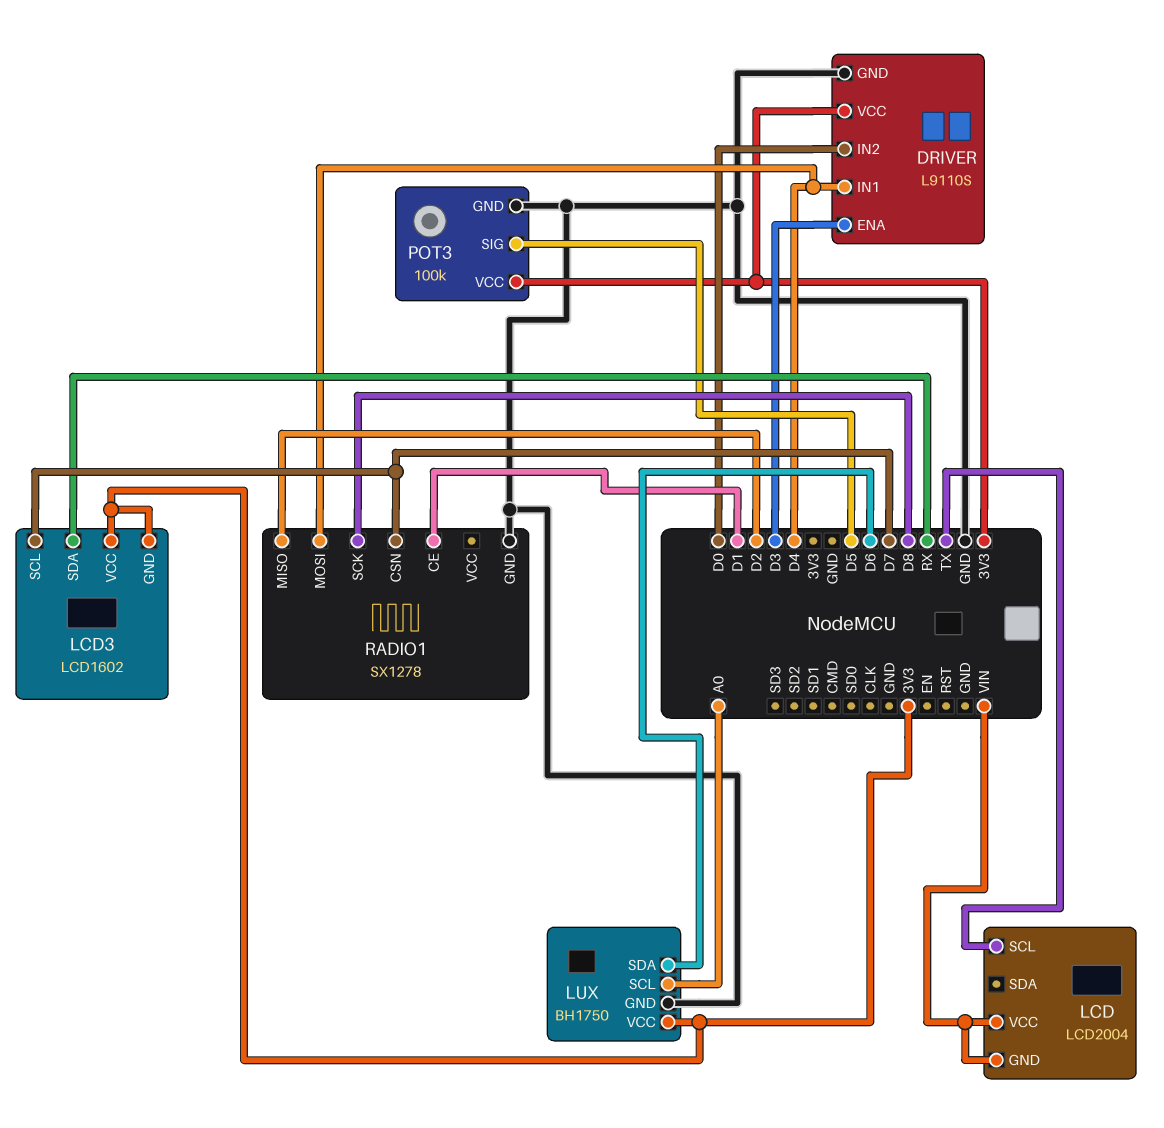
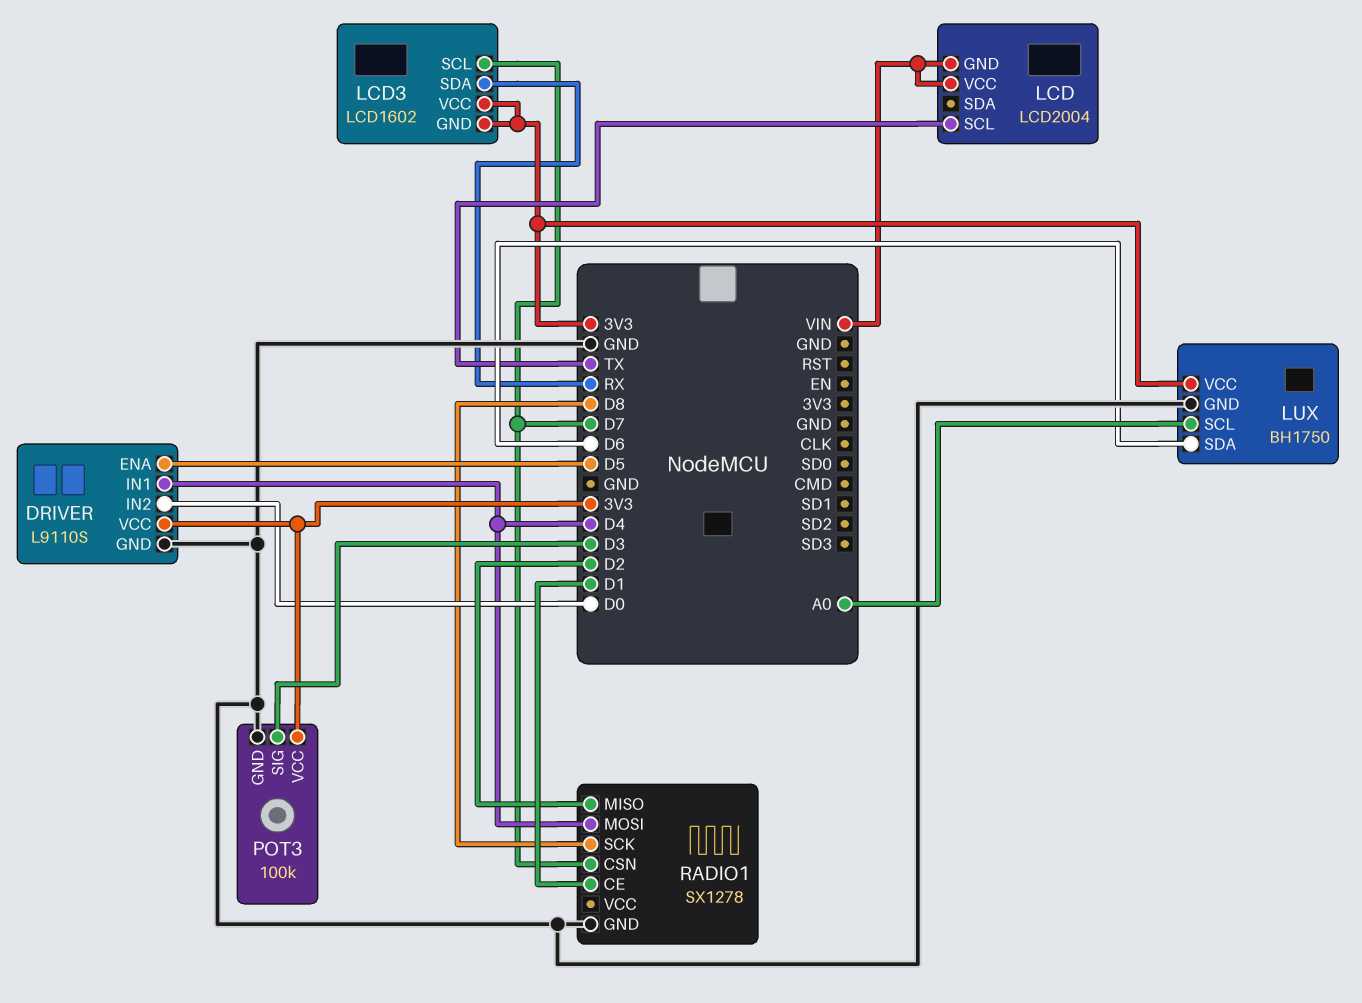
DRIVER pin ENA: D3 -> D5
POT3 pin SIG: D5 -> D3

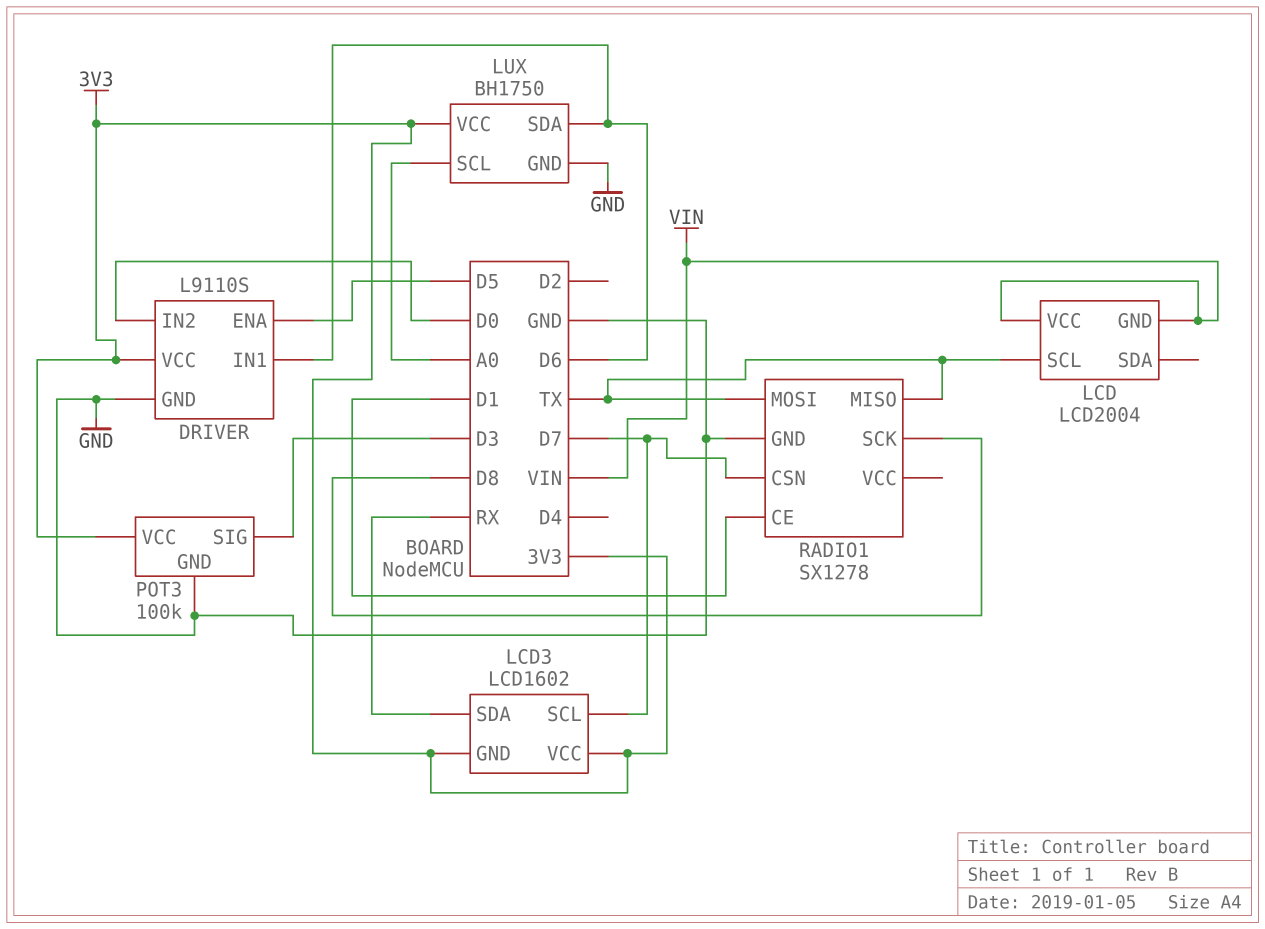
DRIVER pin IN1: D4 -> D6
RADIO1 pin MISO: D2 -> TX
RADIO1 pin MOSI: D4 -> TX

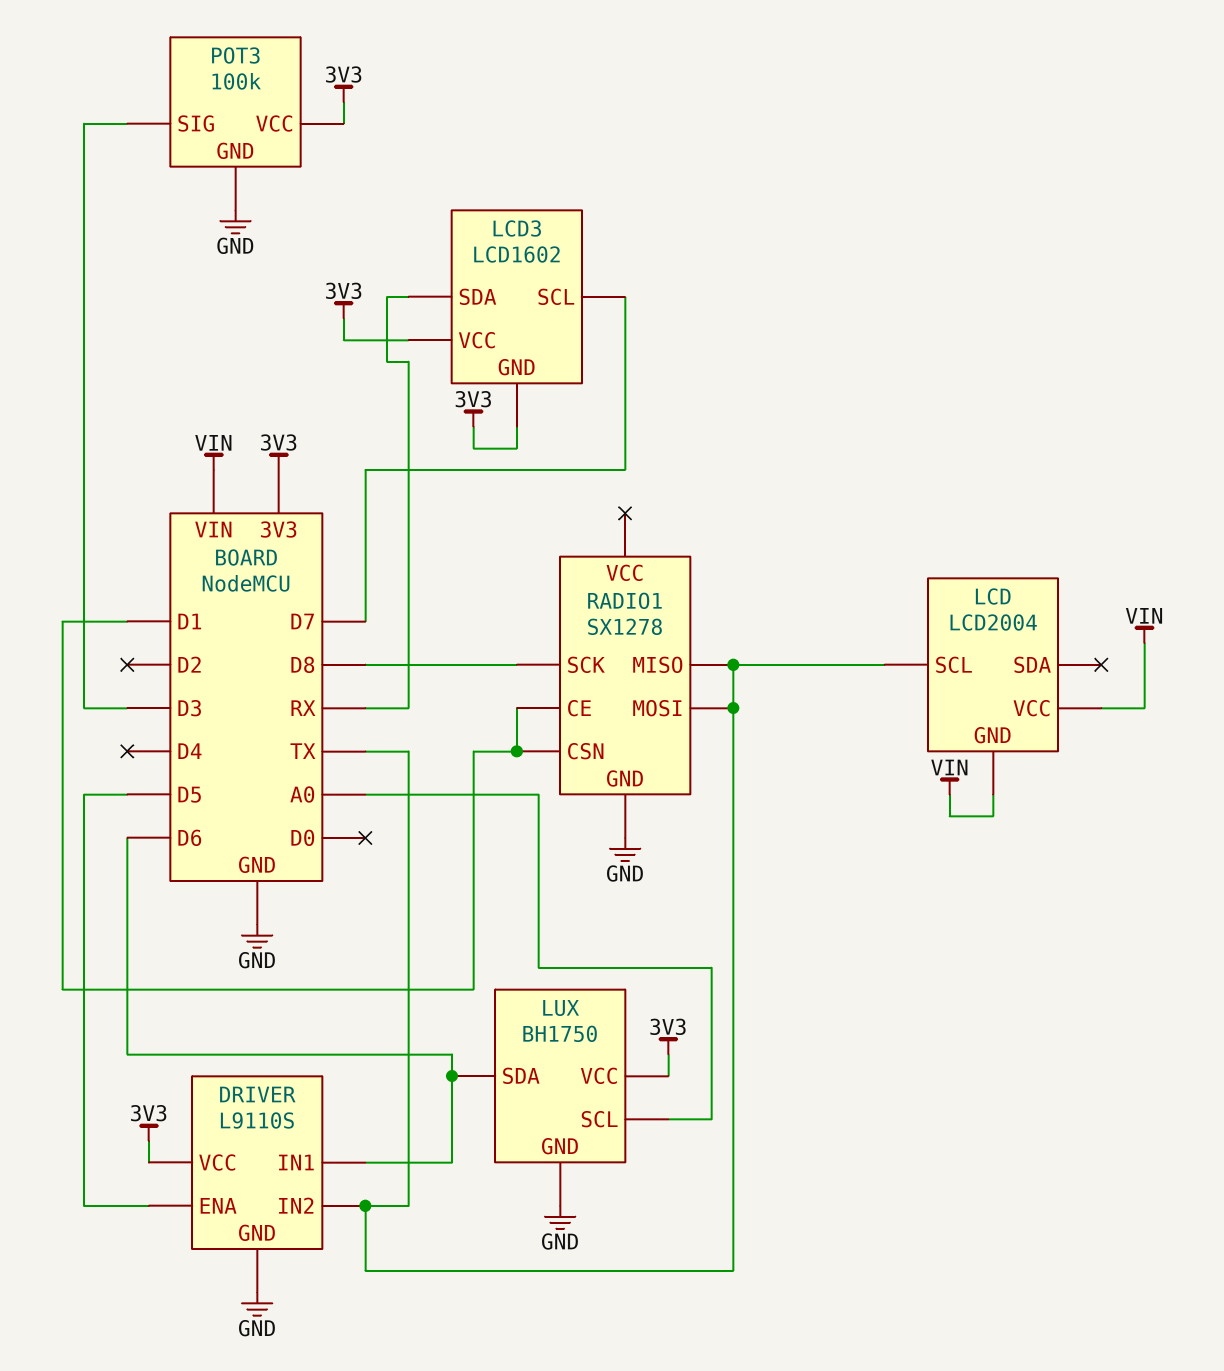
DRIVER pin IN2: D0 -> TX
RADIO1 pin CSN: D7 -> D1

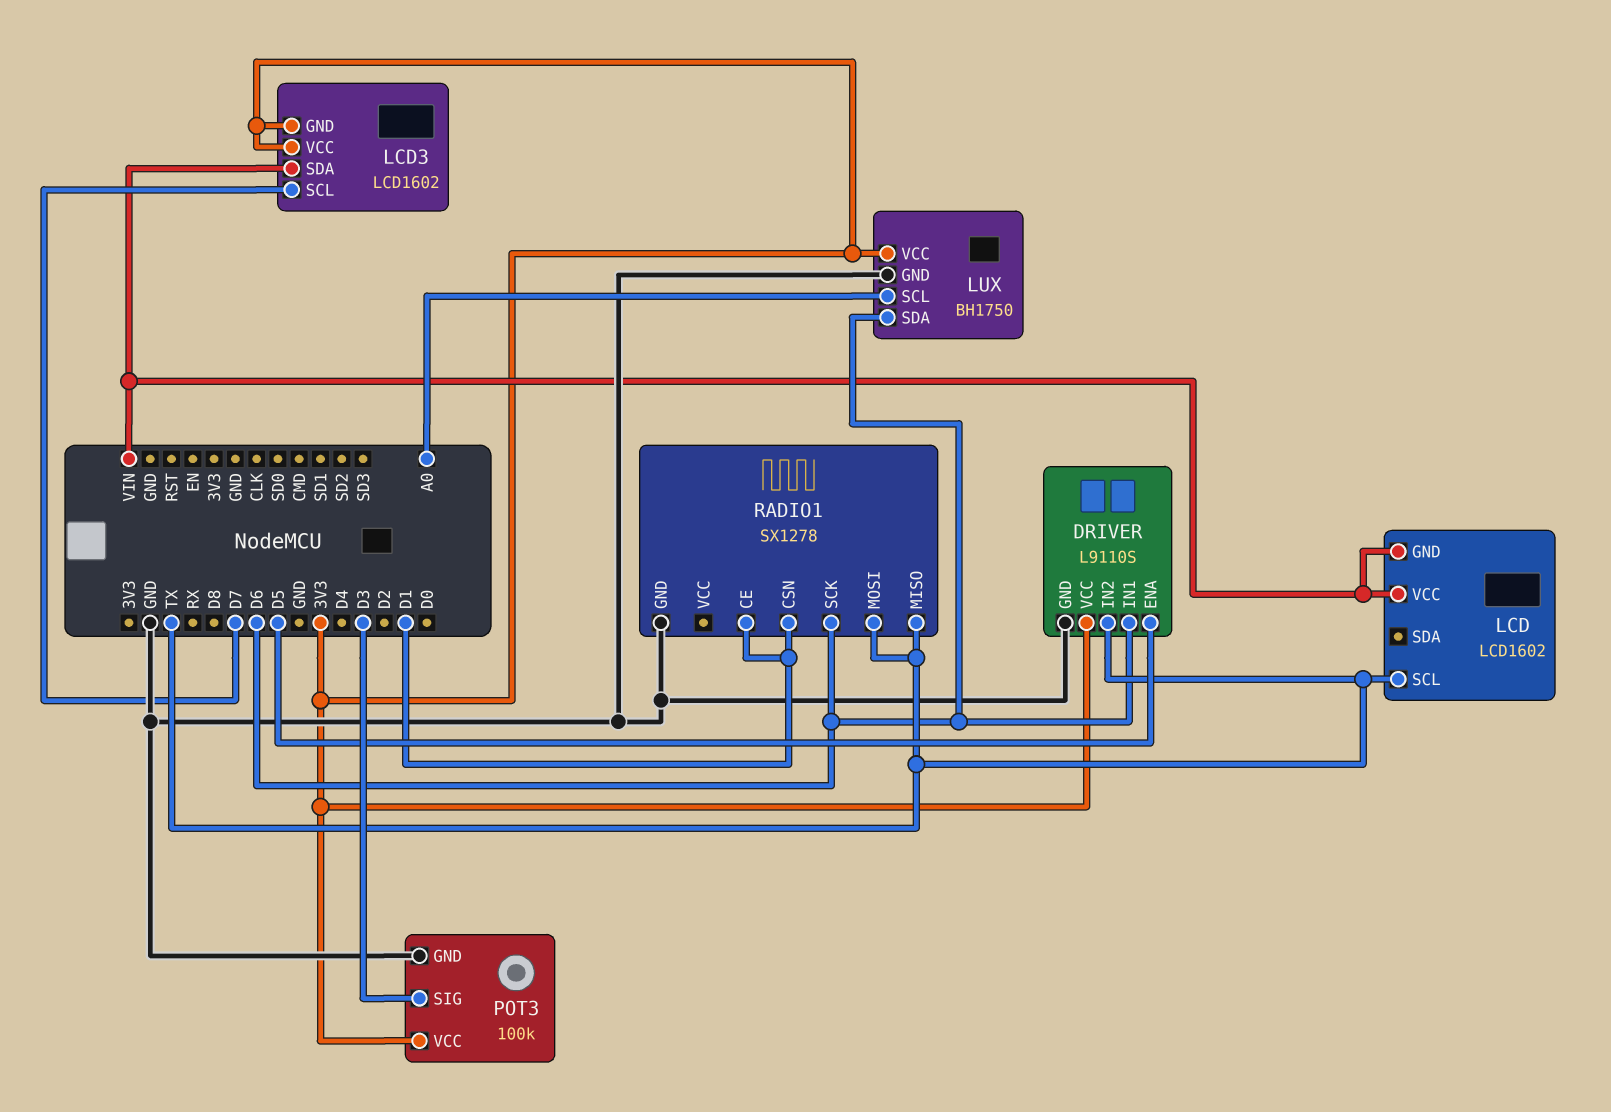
LCD: LCD2004 -> LCD1602
LCD3 pin SDA: RX -> VIN
RADIO1 pin SCK: D8 -> D6

